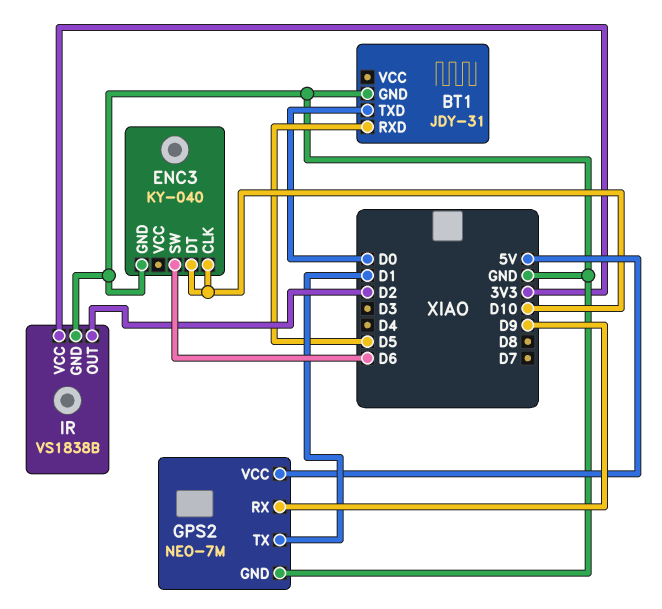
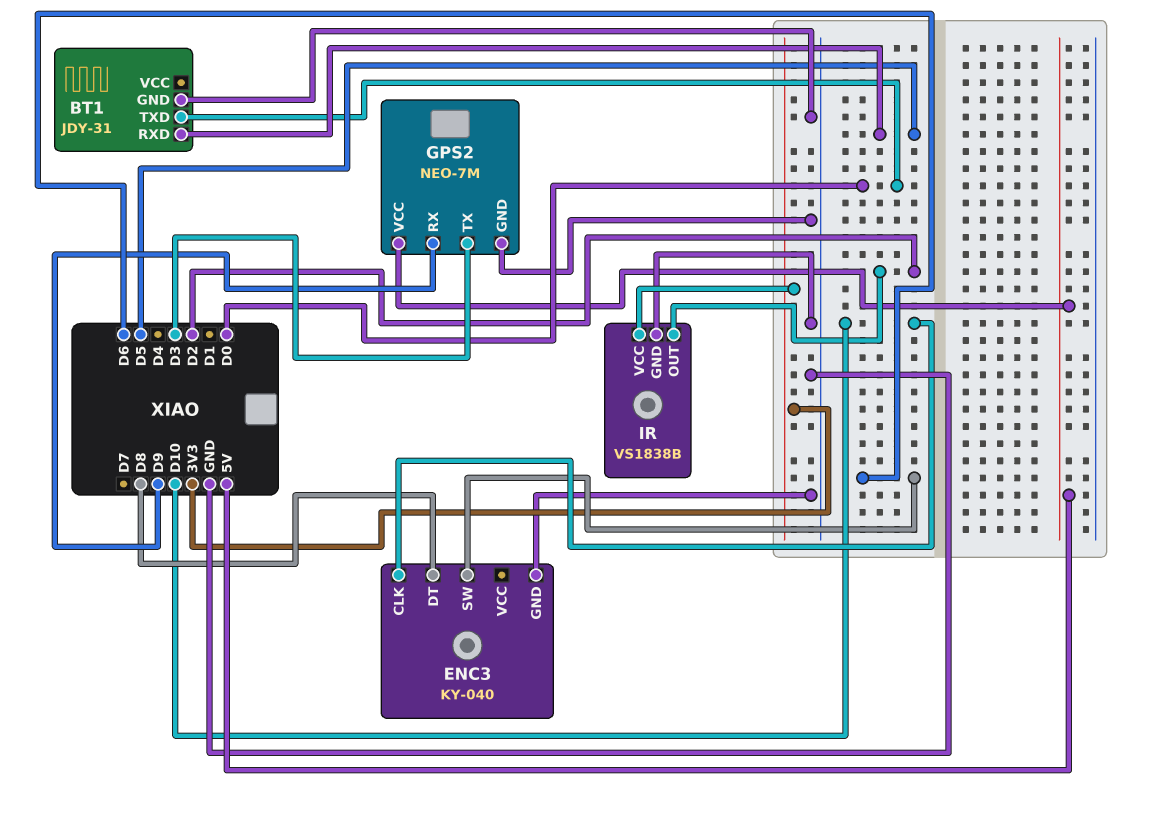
ENC3 pin DT: D10 -> D8
GPS2 pin TX: D1 -> D3

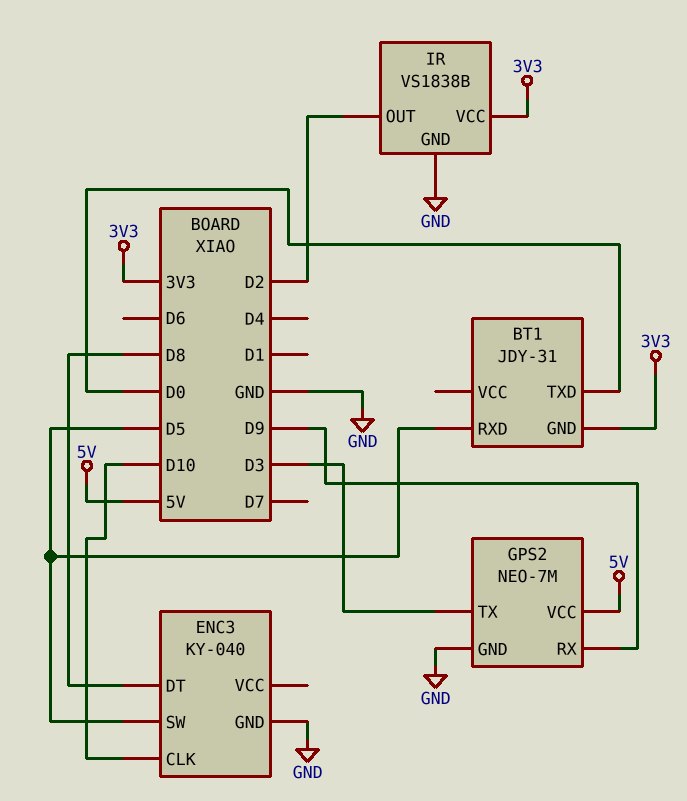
BT1 pin GND: GND -> 3V3
ENC3 pin SW: D6 -> D5

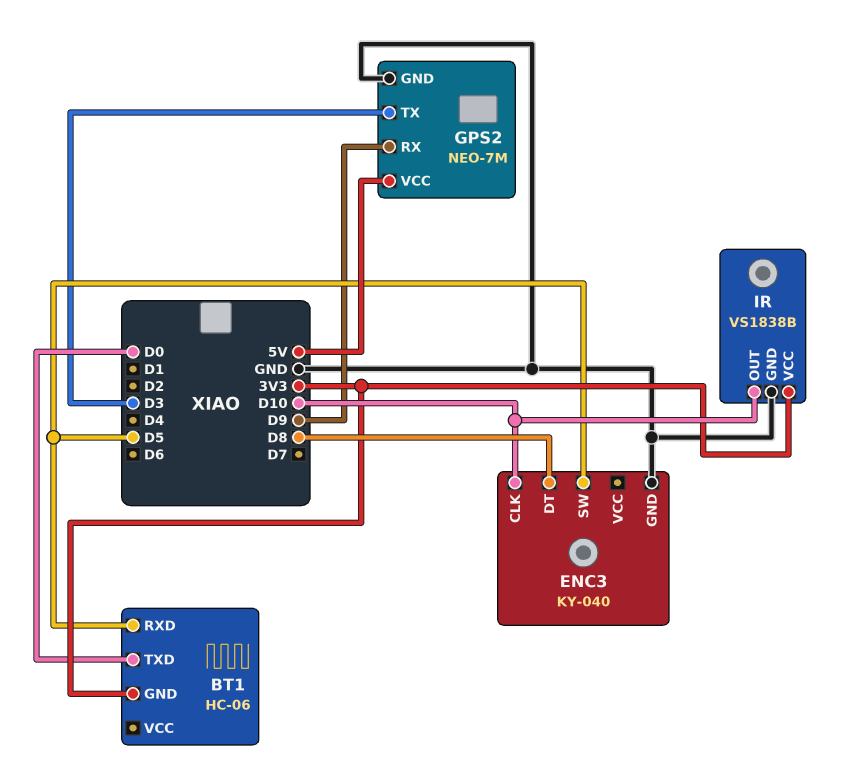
BT1: JDY-31 -> HC-06
IR pin OUT: D2 -> D10

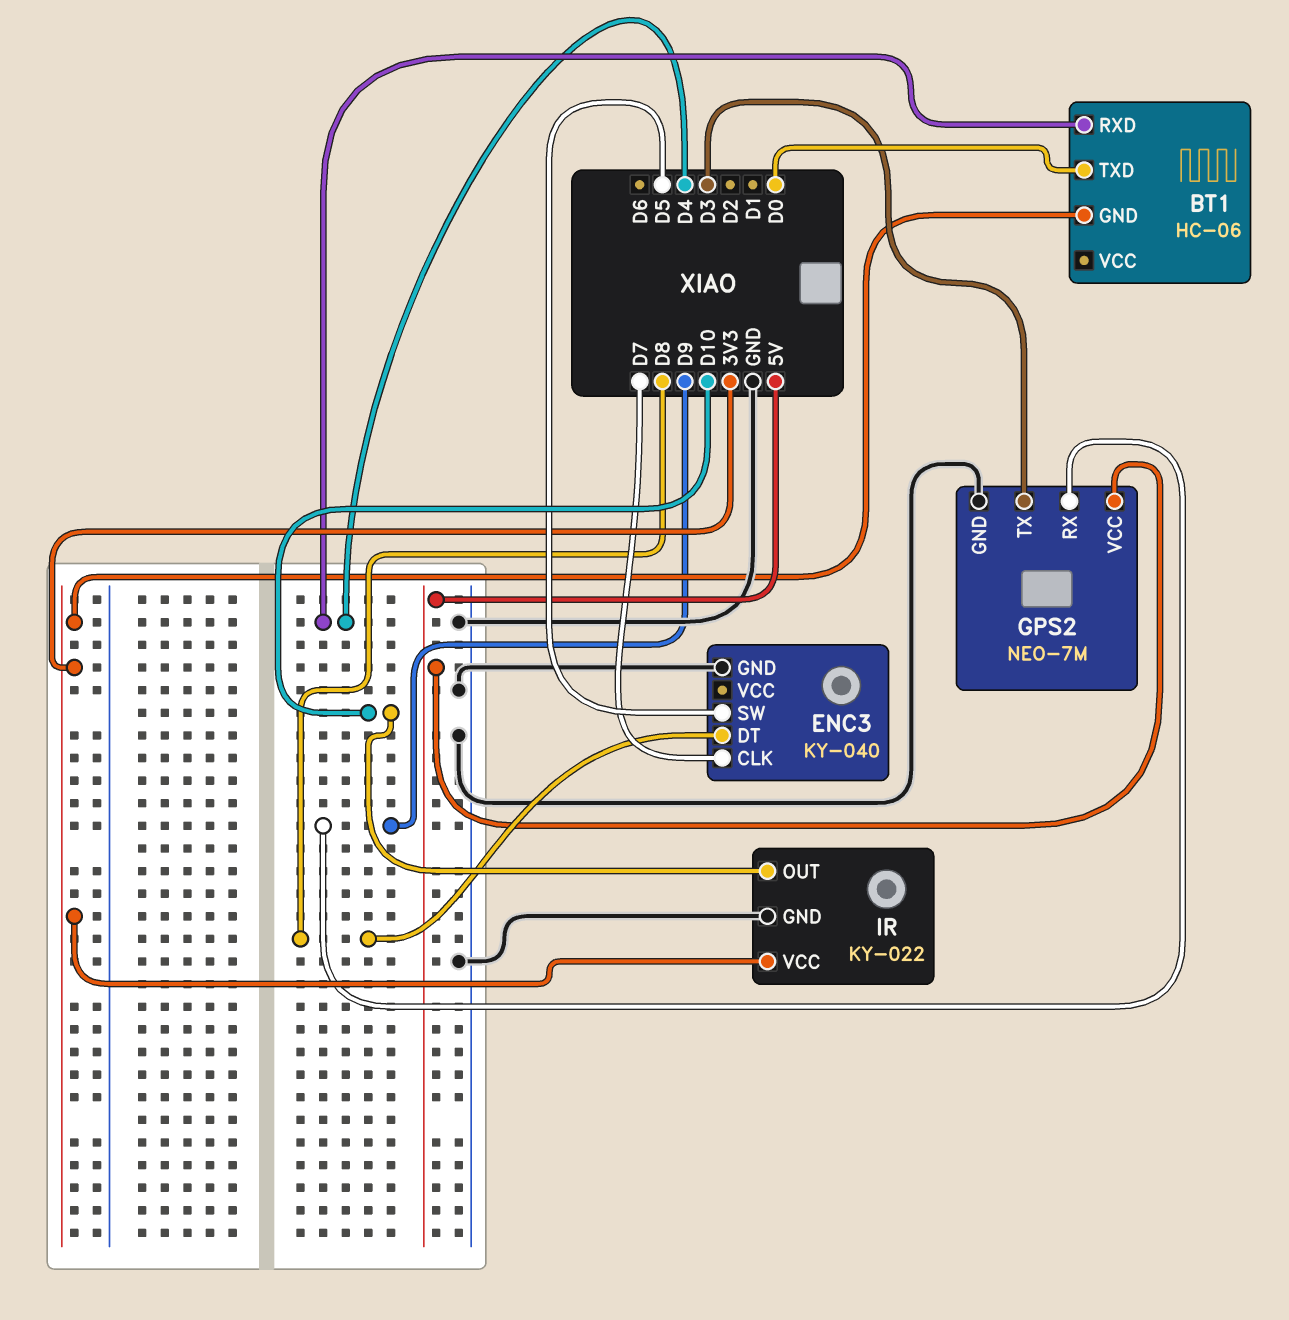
BT1 pin RXD: D5 -> D4
ENC3 pin CLK: D10 -> D7
IR: VS1838B -> KY-022

